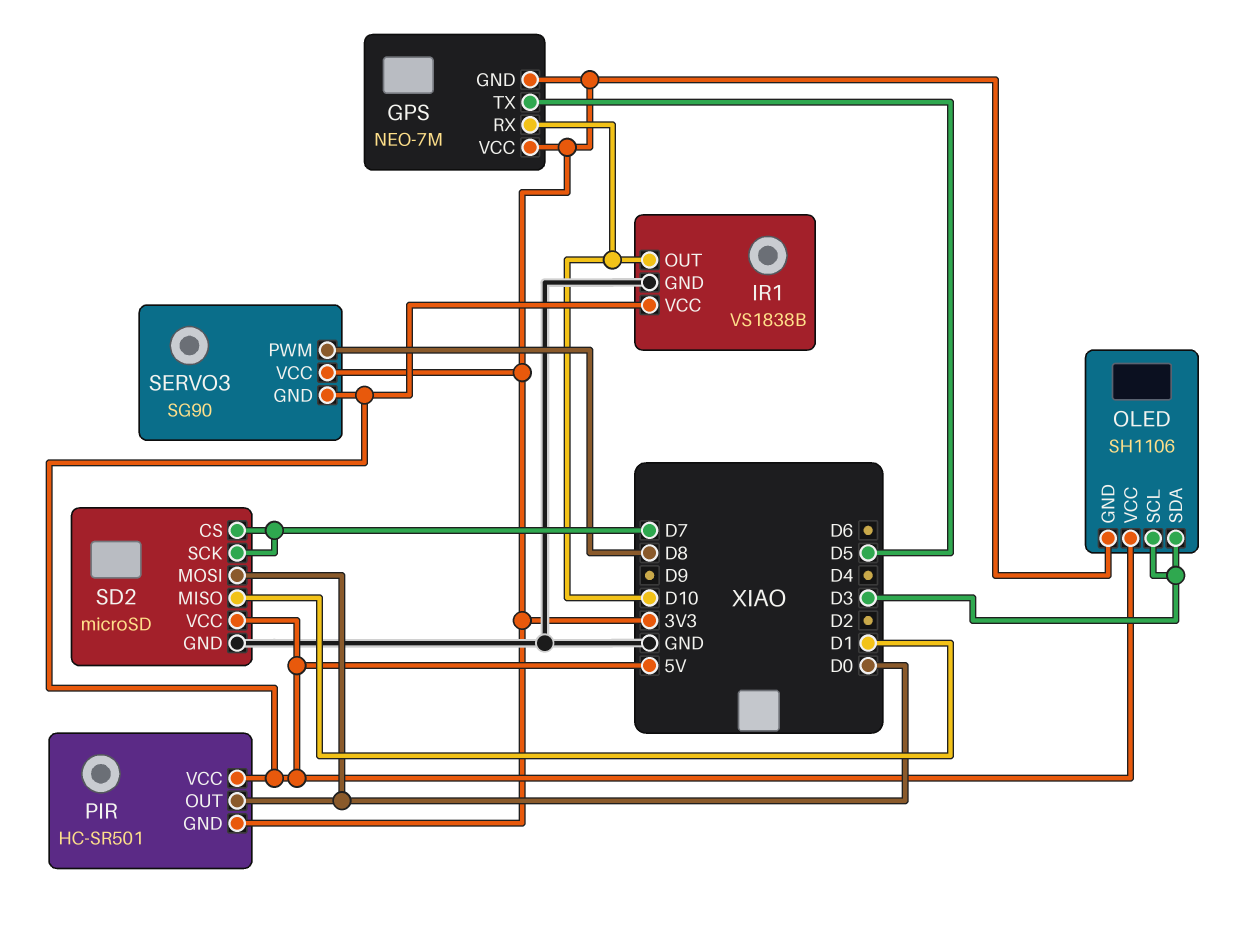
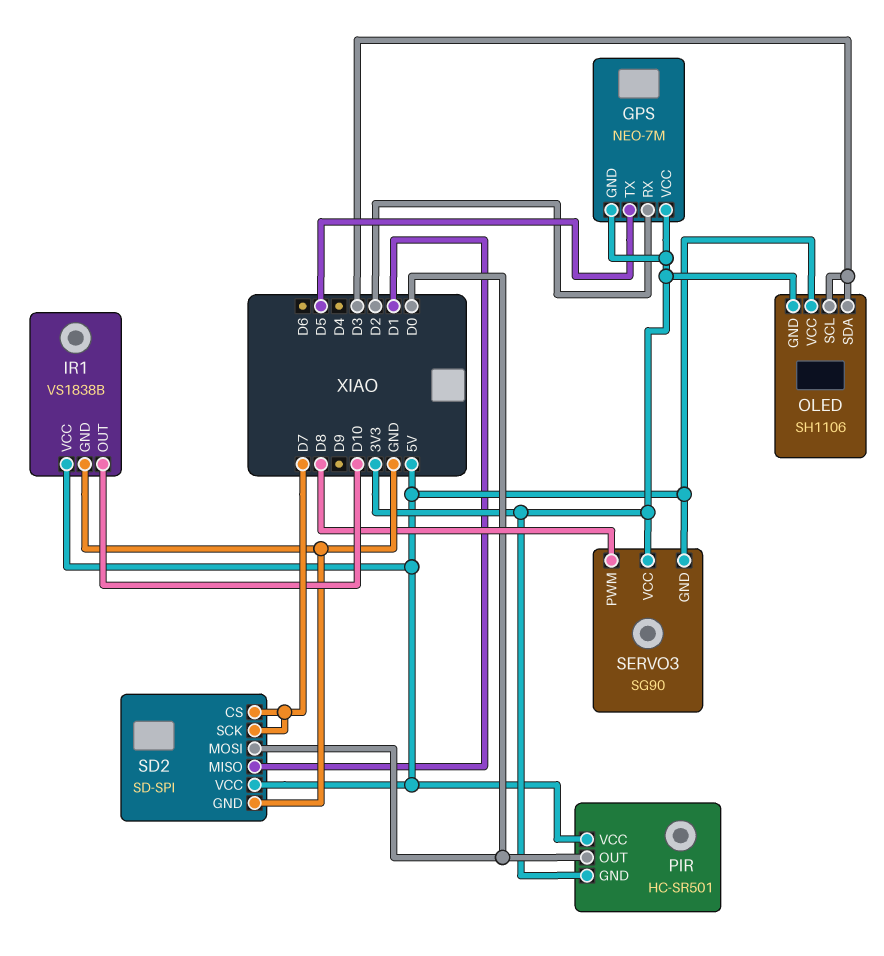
GPS pin RX: D10 -> D2
SD2: microSD -> SD-SPI

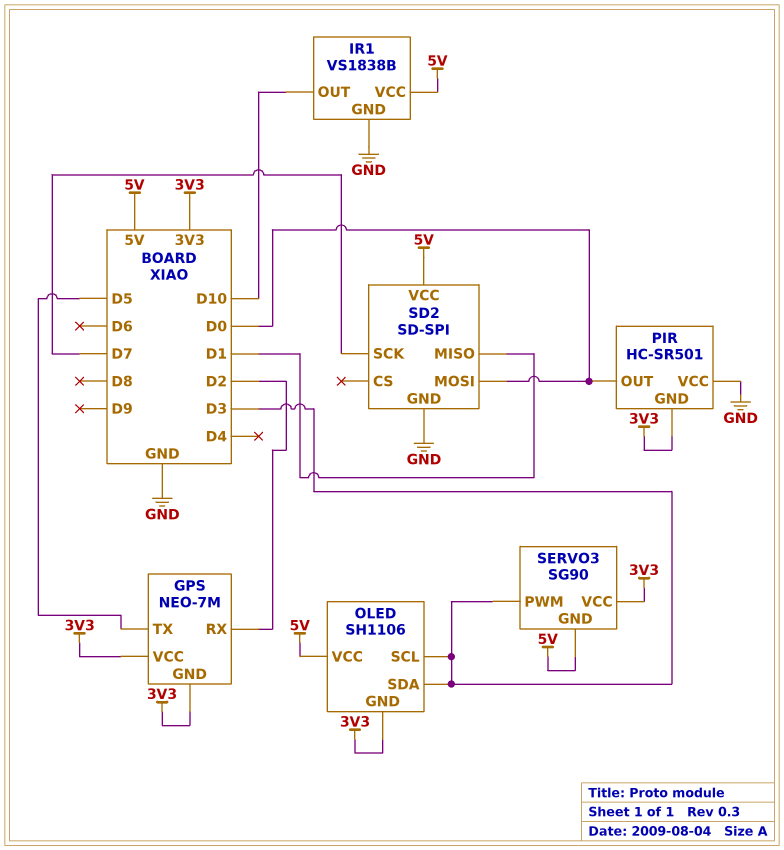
PIR pin VCC: 5V -> GND
SD2 pin CS: D7 -> none
SERVO3 pin PWM: D8 -> D3

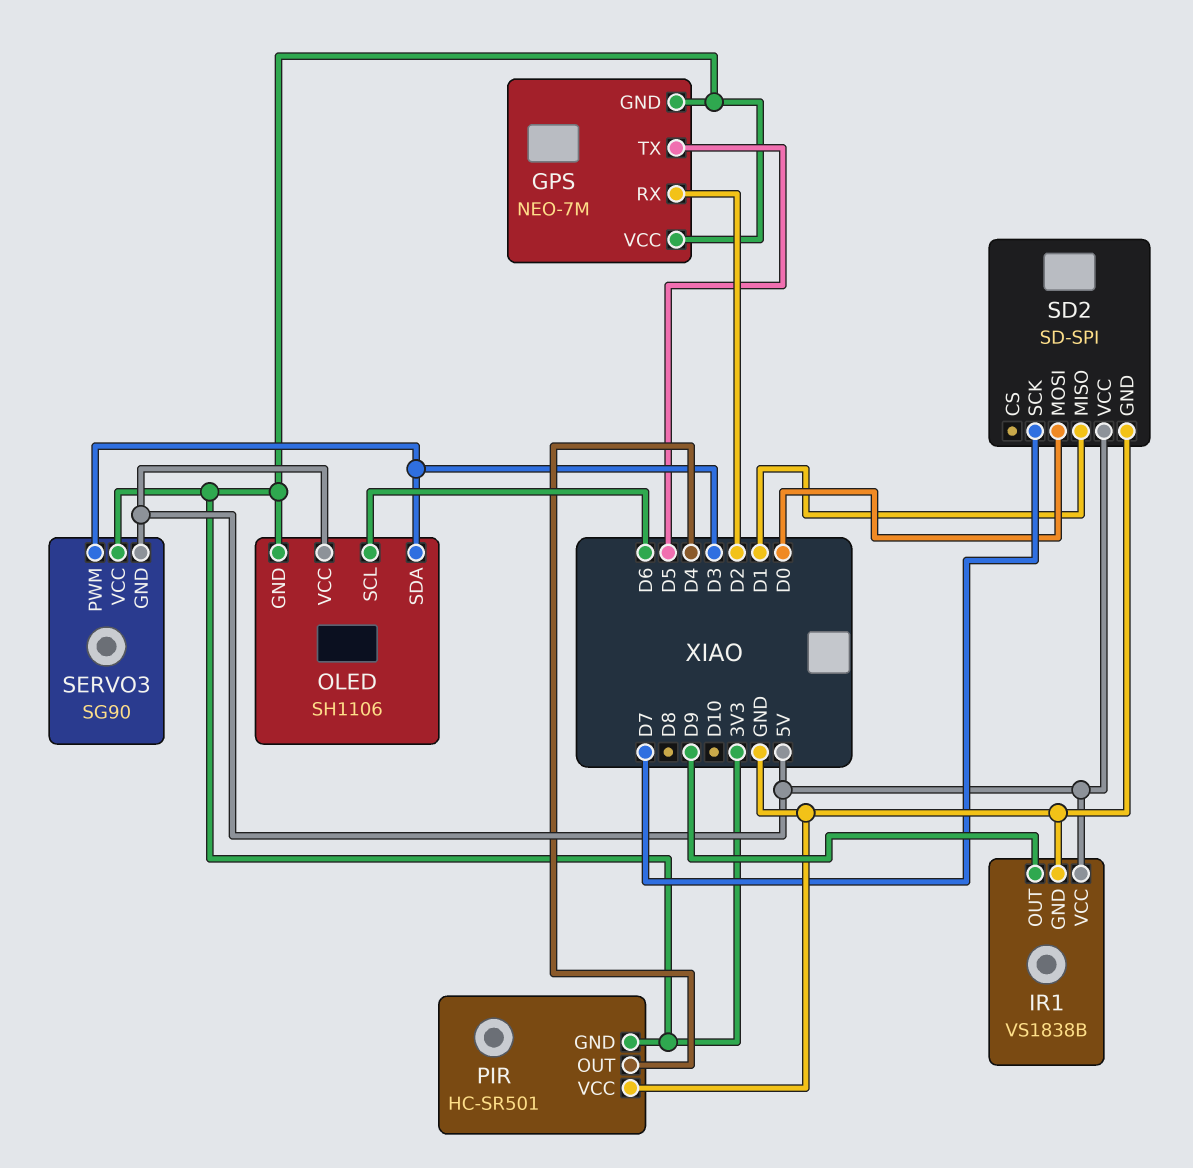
IR1 pin OUT: D10 -> D9
OLED pin SCL: D3 -> D6
PIR pin OUT: D0 -> D4

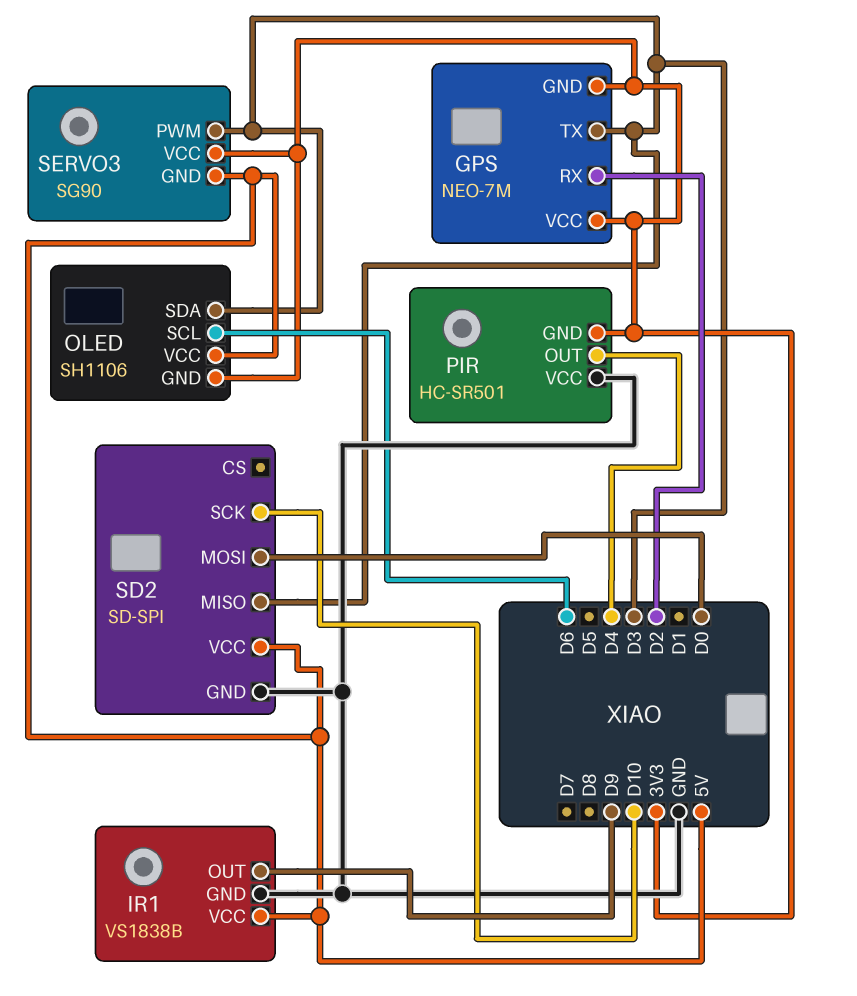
GPS pin TX: D5 -> D3
SD2 pin MISO: D1 -> D3
SD2 pin SCK: D7 -> D10

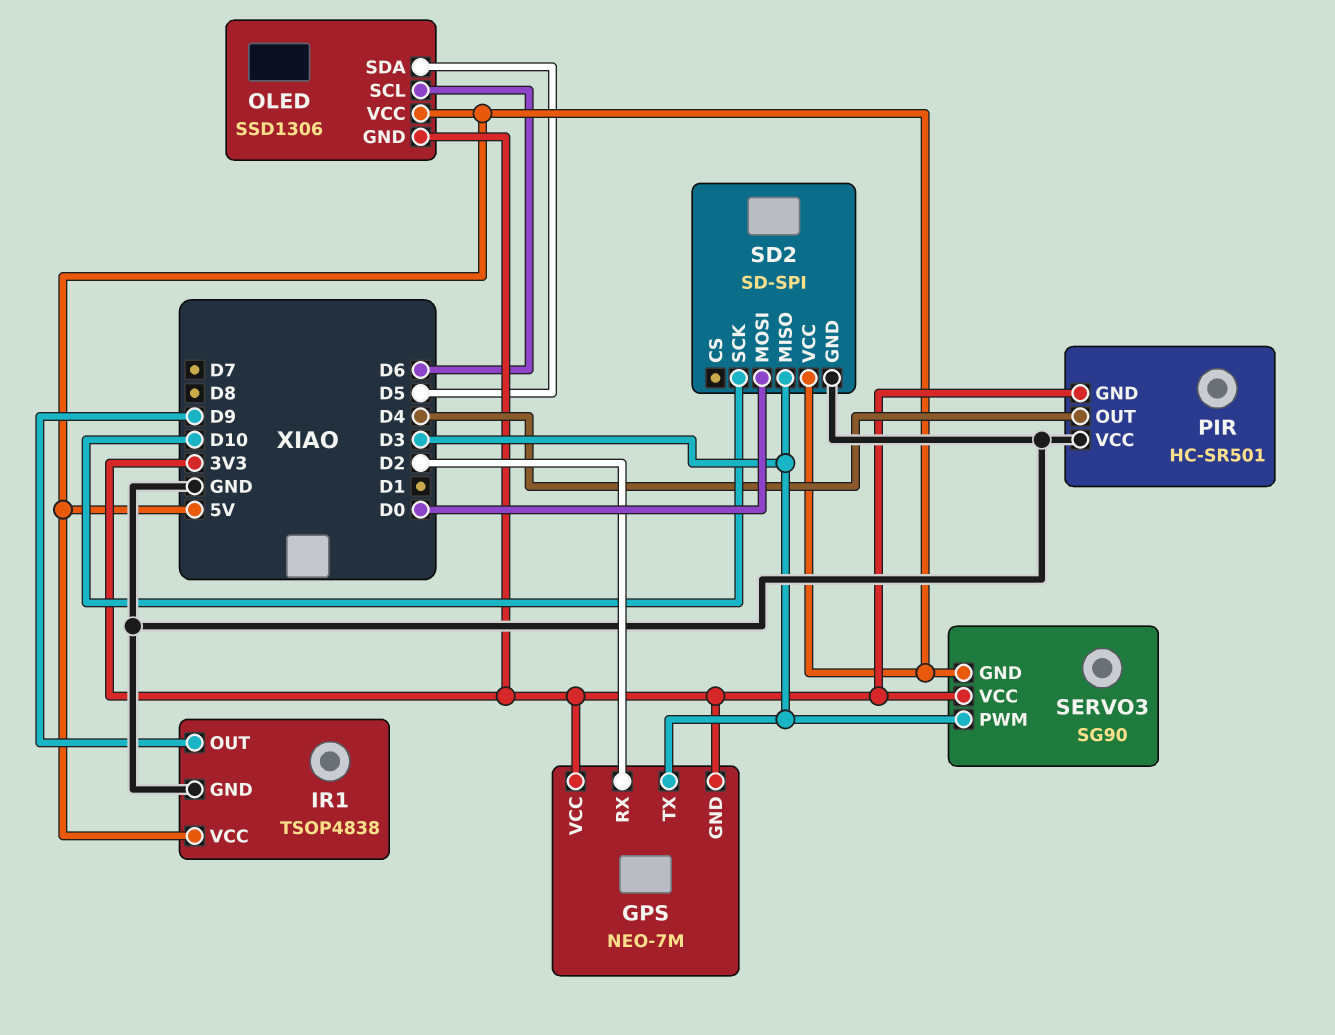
IR1: VS1838B -> TSOP4838
OLED: SH1106 -> SSD1306
OLED pin SDA: D3 -> D5

